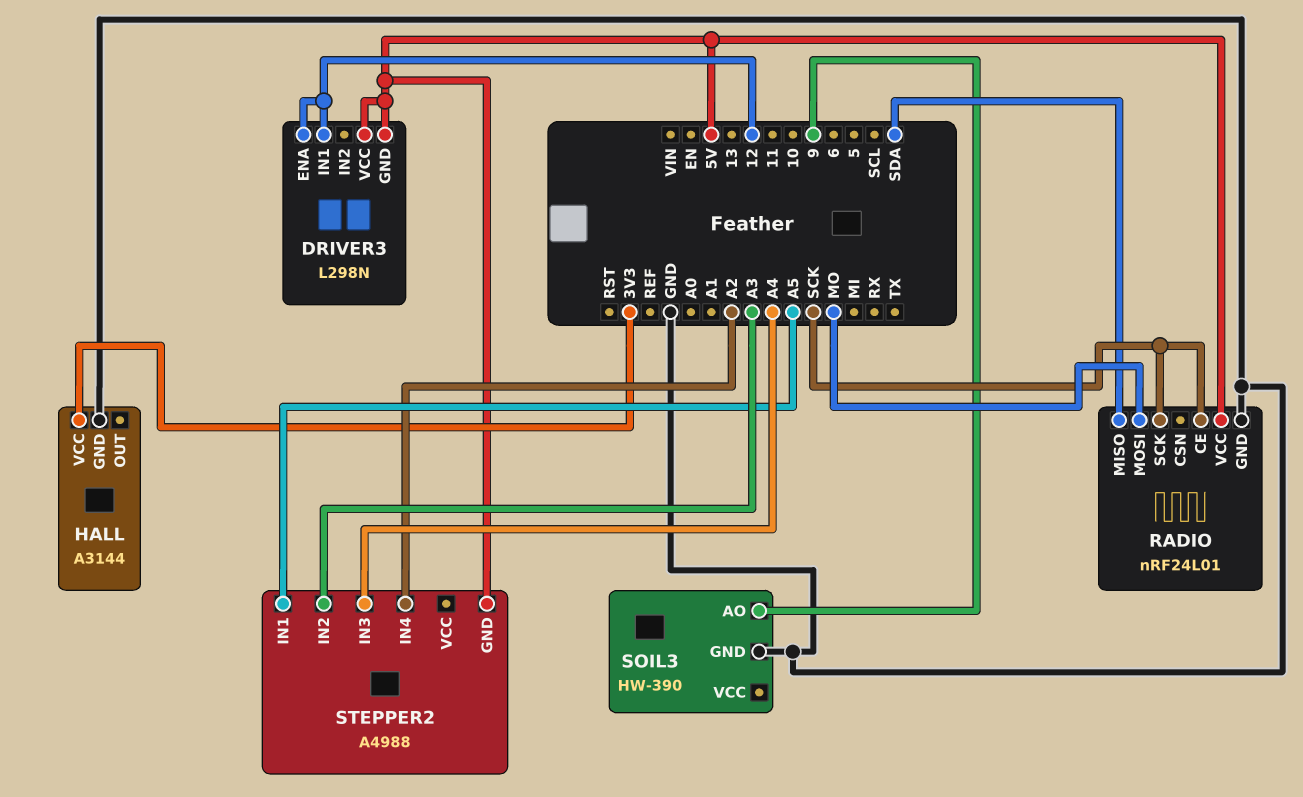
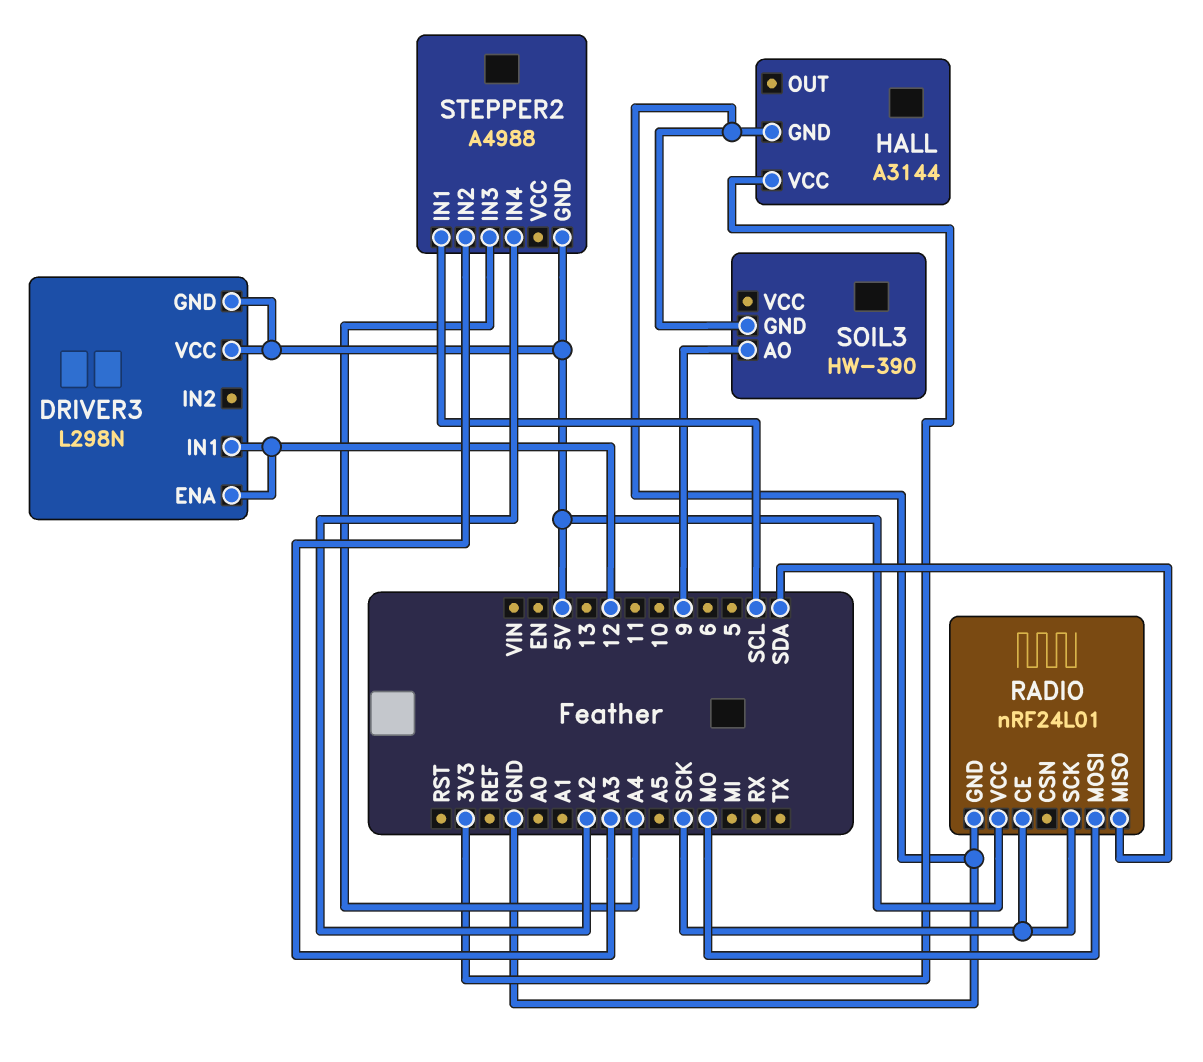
STEPPER2 pin IN1: A5 -> SCL

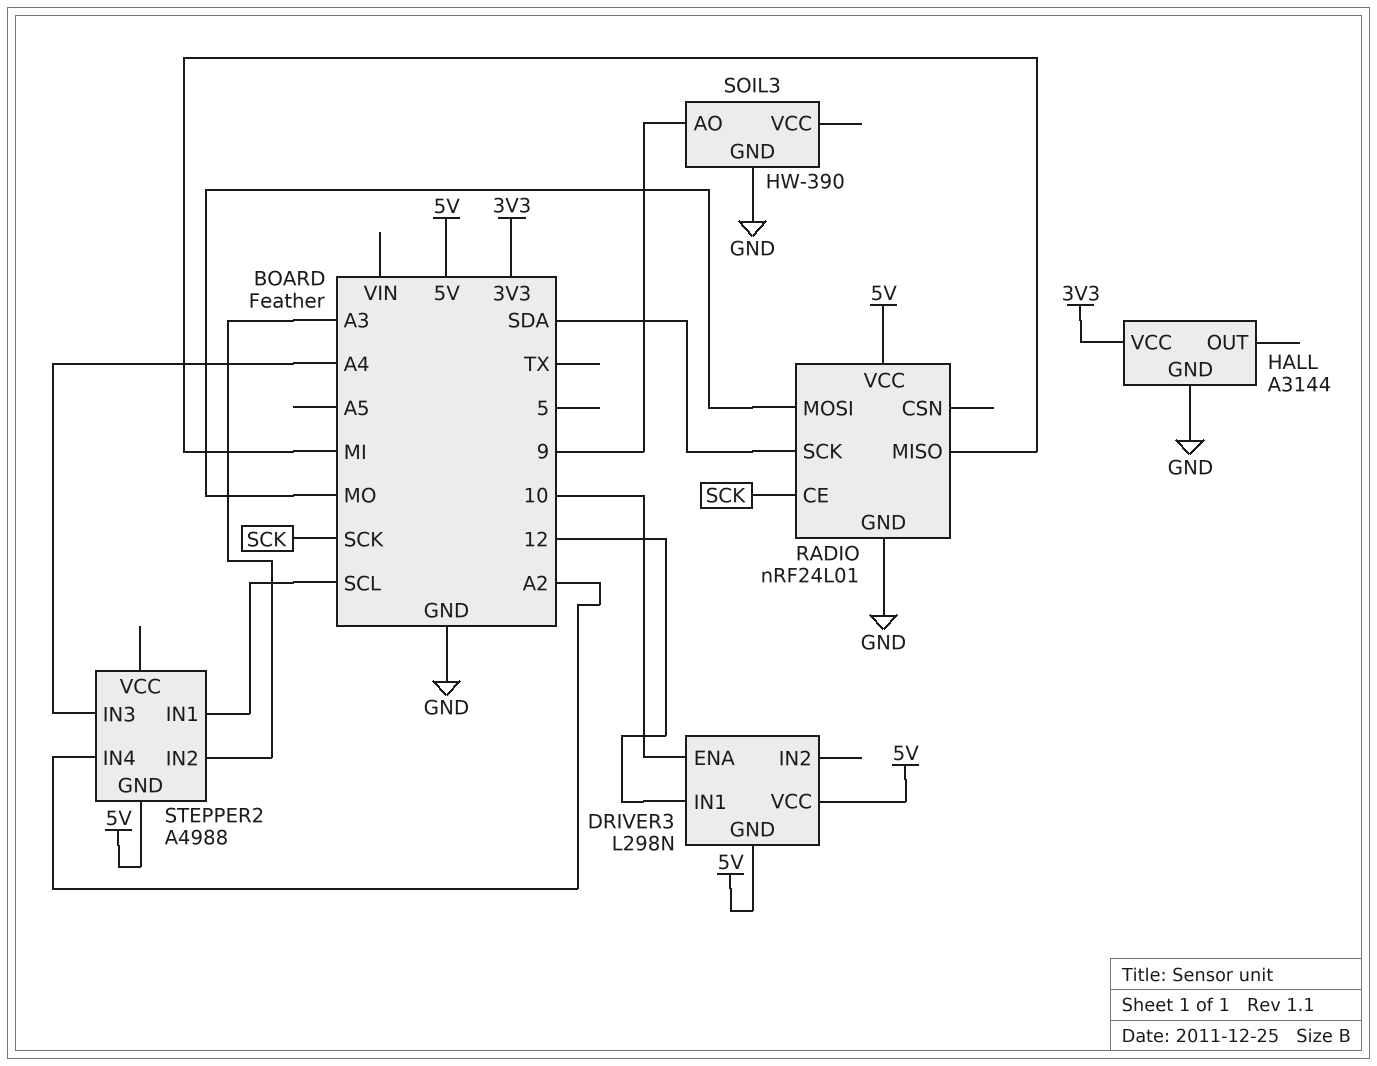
DRIVER3 pin ENA: 12 -> 10
RADIO pin MISO: SDA -> MI
RADIO pin SCK: SCK -> SDA

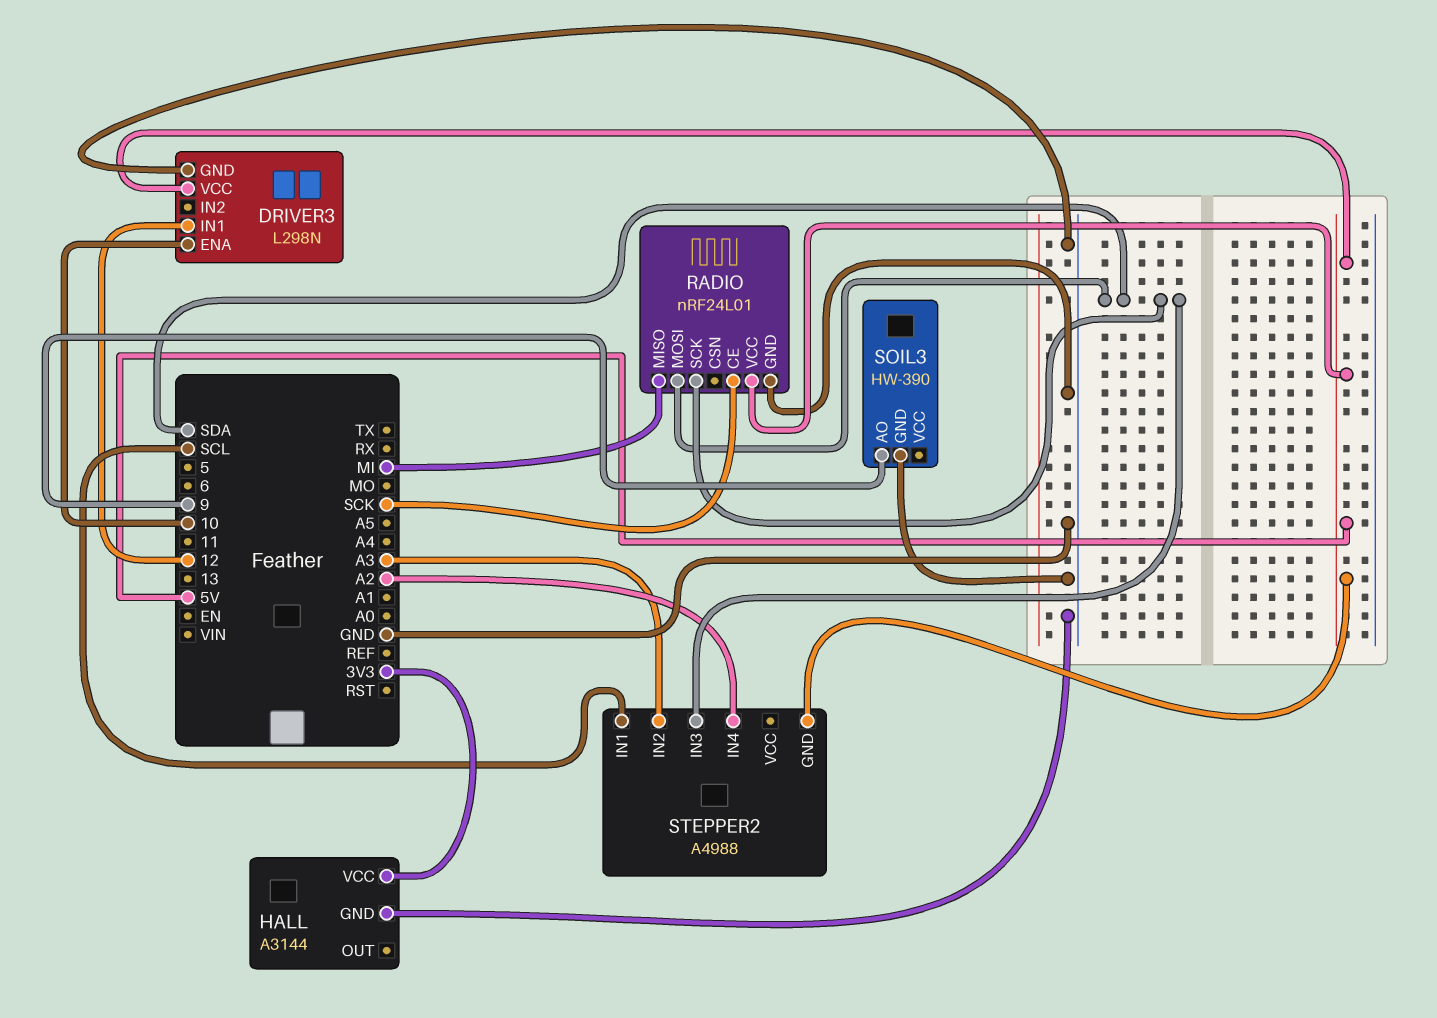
DRIVER3 pin GND: 5V -> GND
RADIO pin MOSI: MO -> SDA
STEPPER2 pin IN3: A4 -> SDA

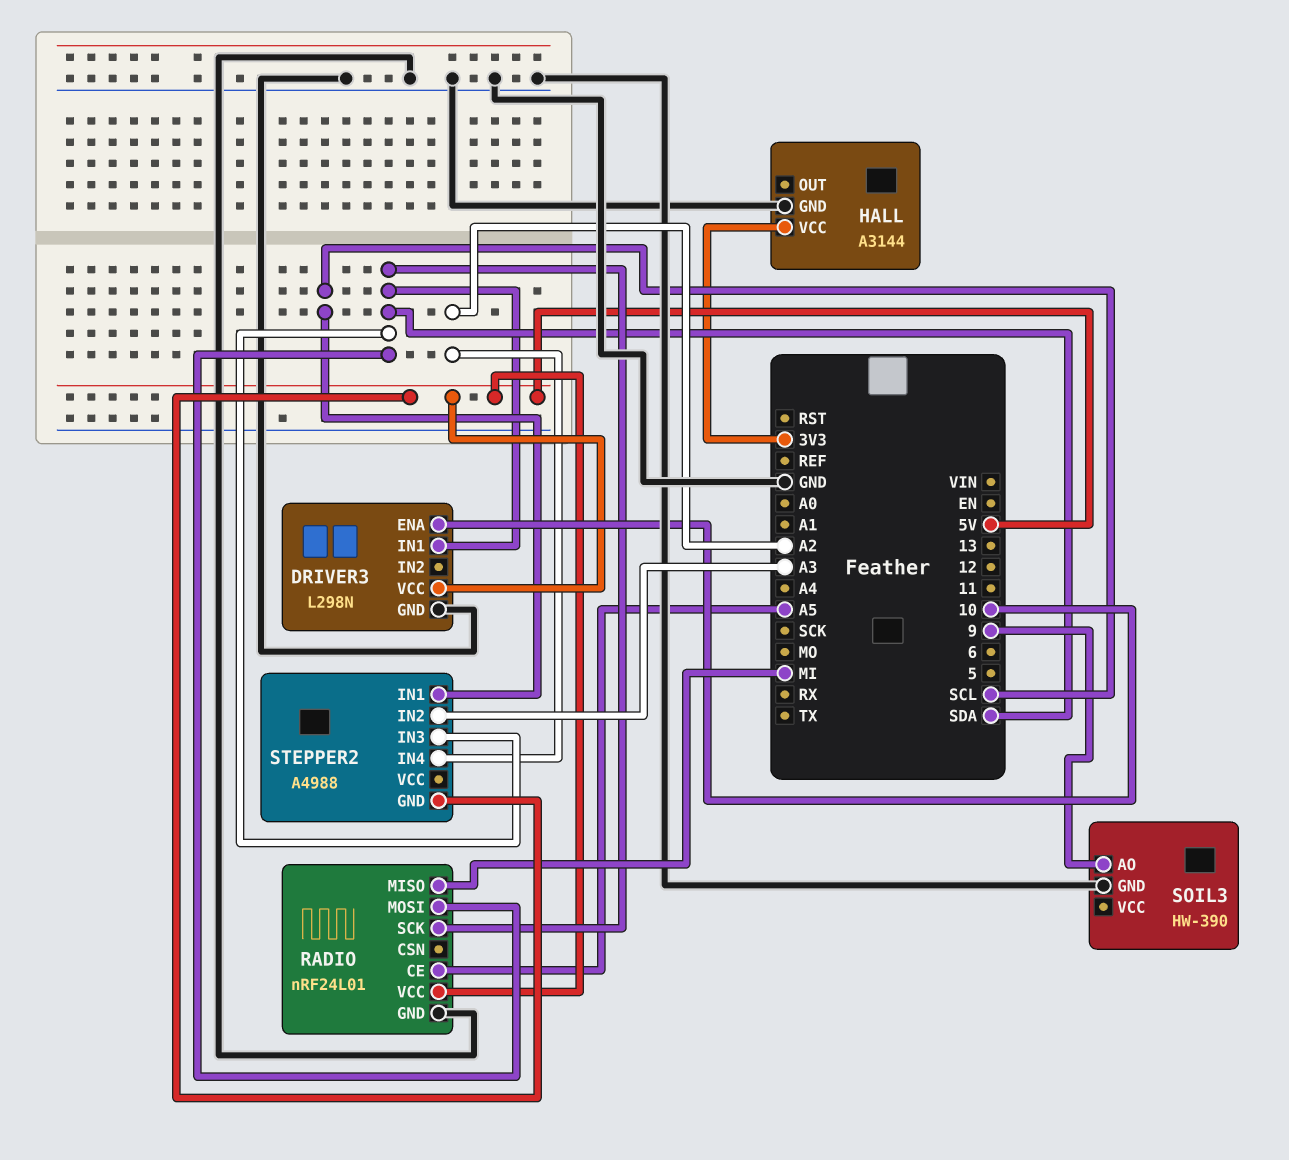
DRIVER3 pin IN1: 12 -> SDA
RADIO pin CE: SCK -> A5

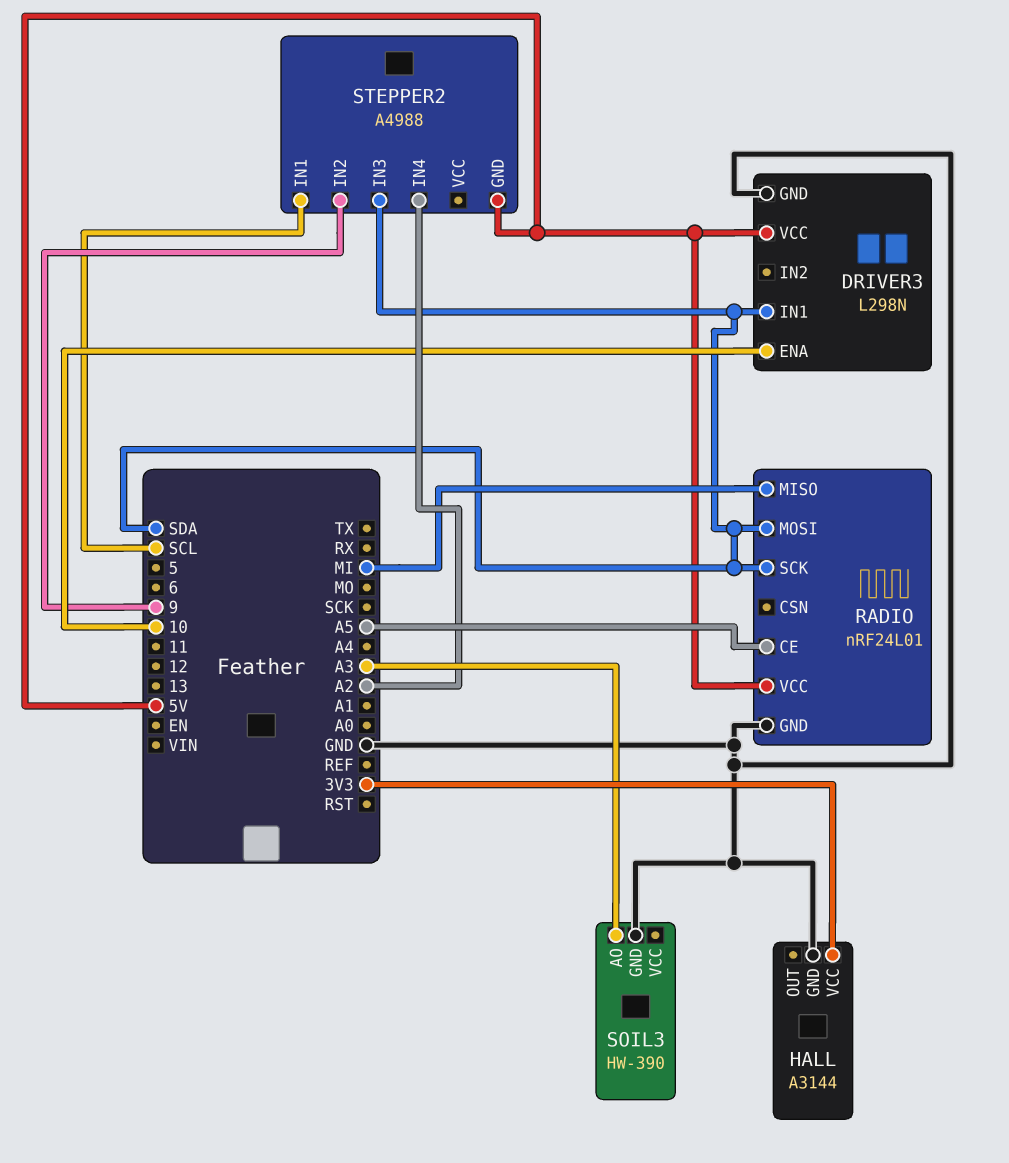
SOIL3 pin AO: 9 -> A3
STEPPER2 pin IN2: A3 -> 9

